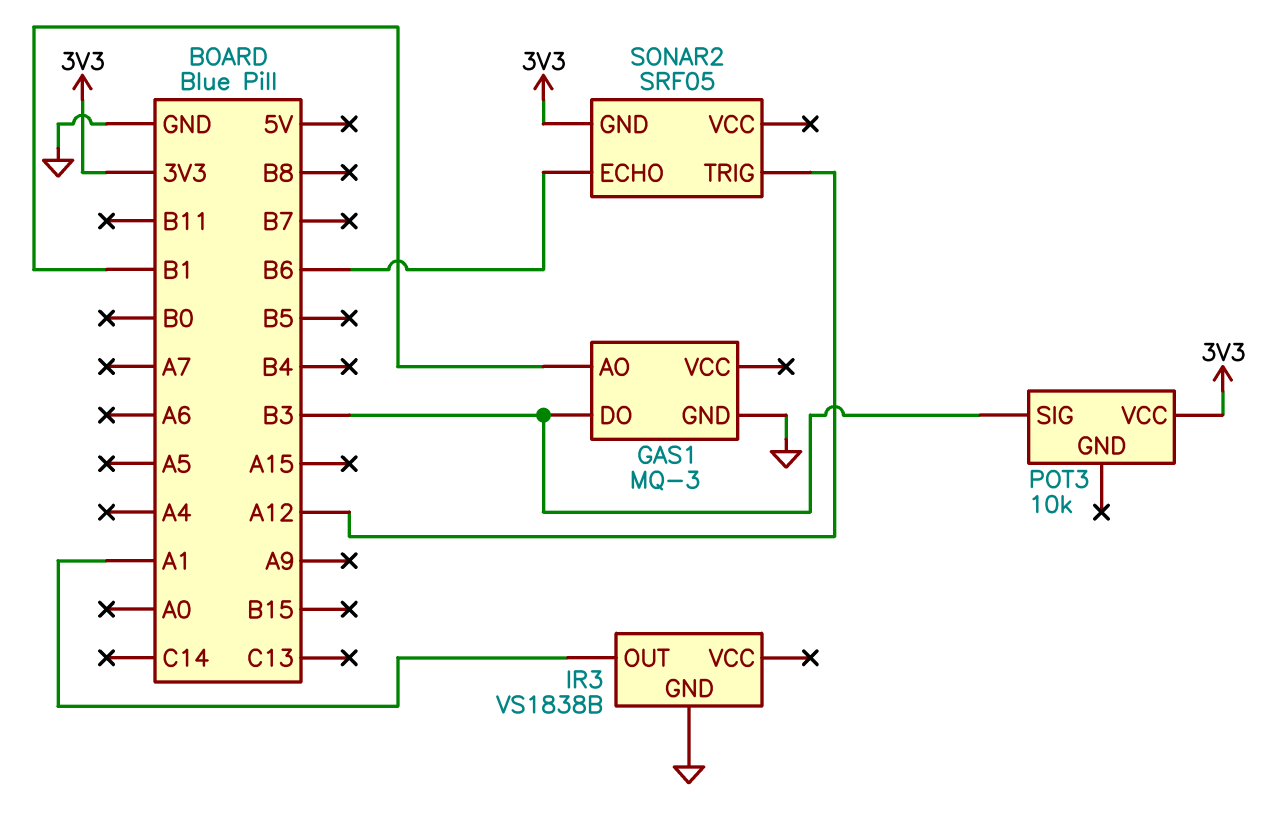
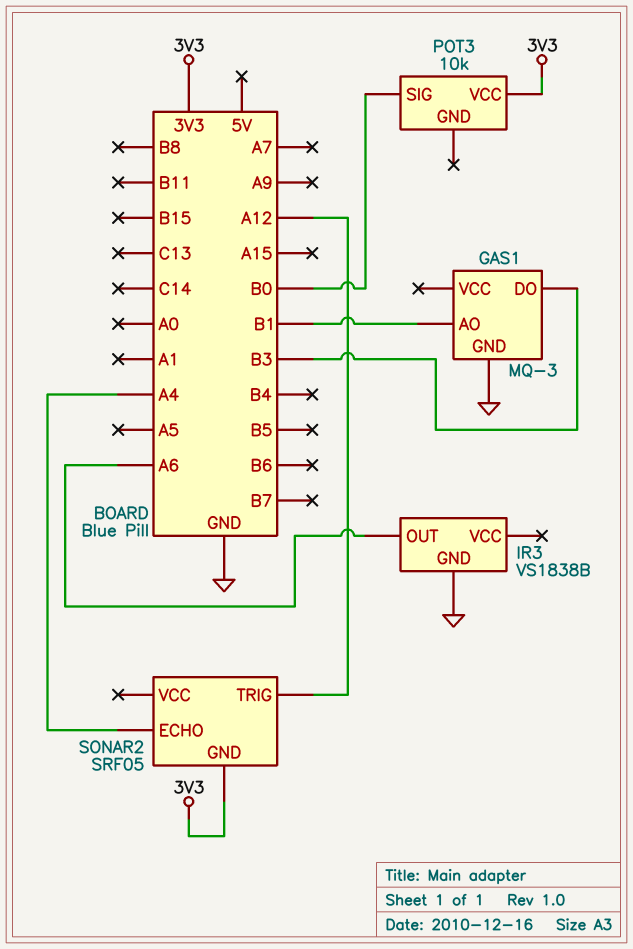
IR3 pin OUT: A1 -> A6
POT3 pin SIG: B3 -> B0
SONAR2 pin ECHO: B6 -> A4

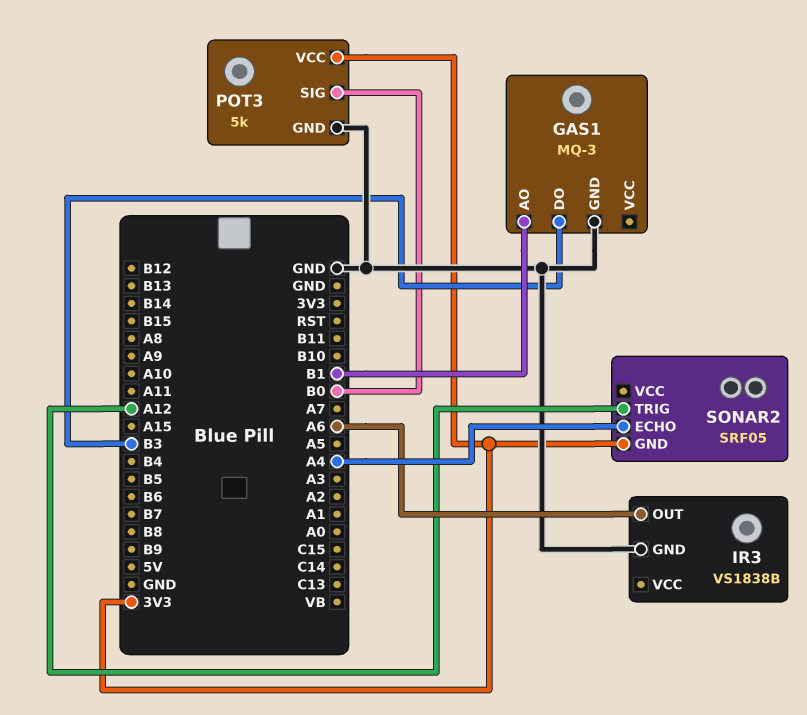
POT3: 10k -> 5k
POT3 pin GND: none -> GND

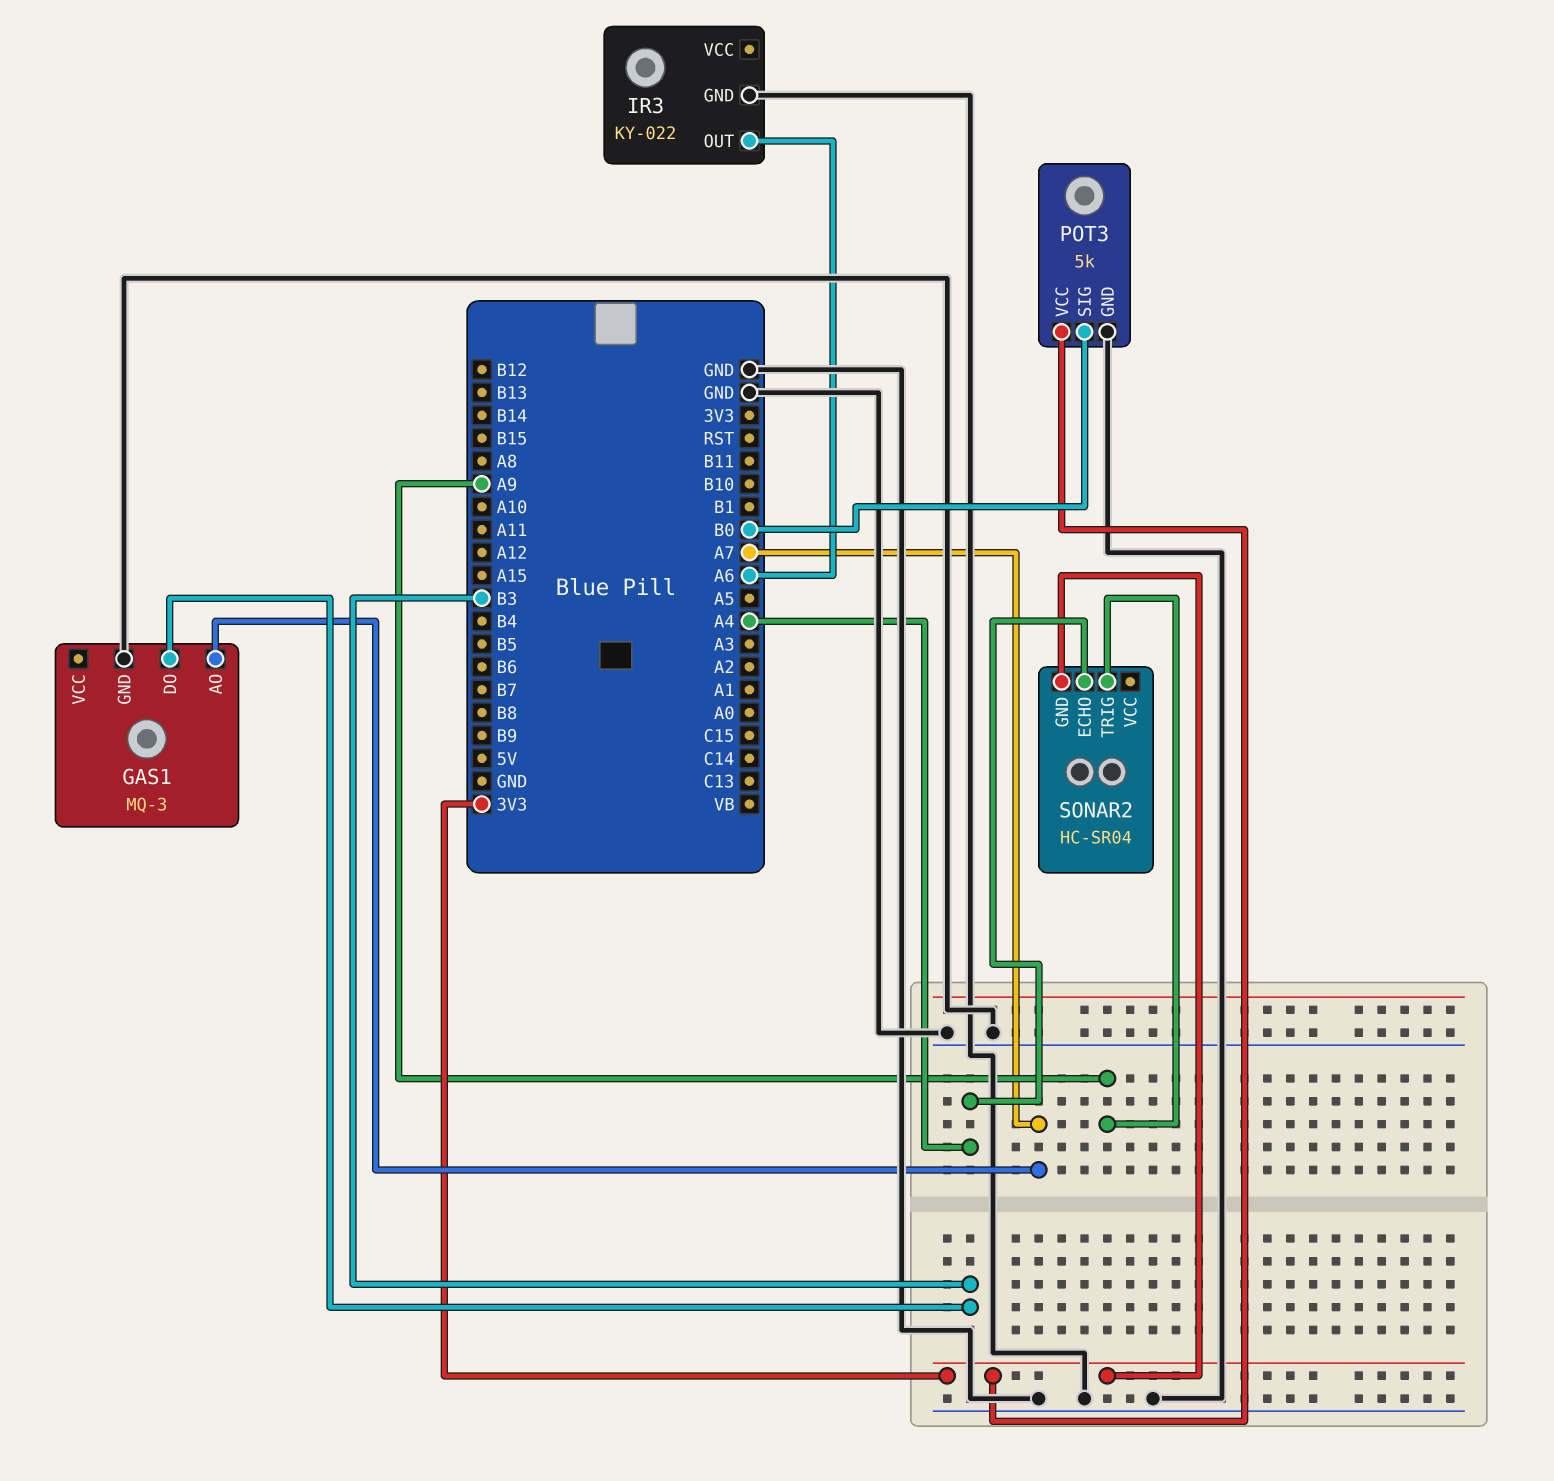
GAS1 pin AO: B1 -> A7
IR3: VS1838B -> KY-022
SONAR2: SRF05 -> HC-SR04
SONAR2 pin TRIG: A12 -> A9

